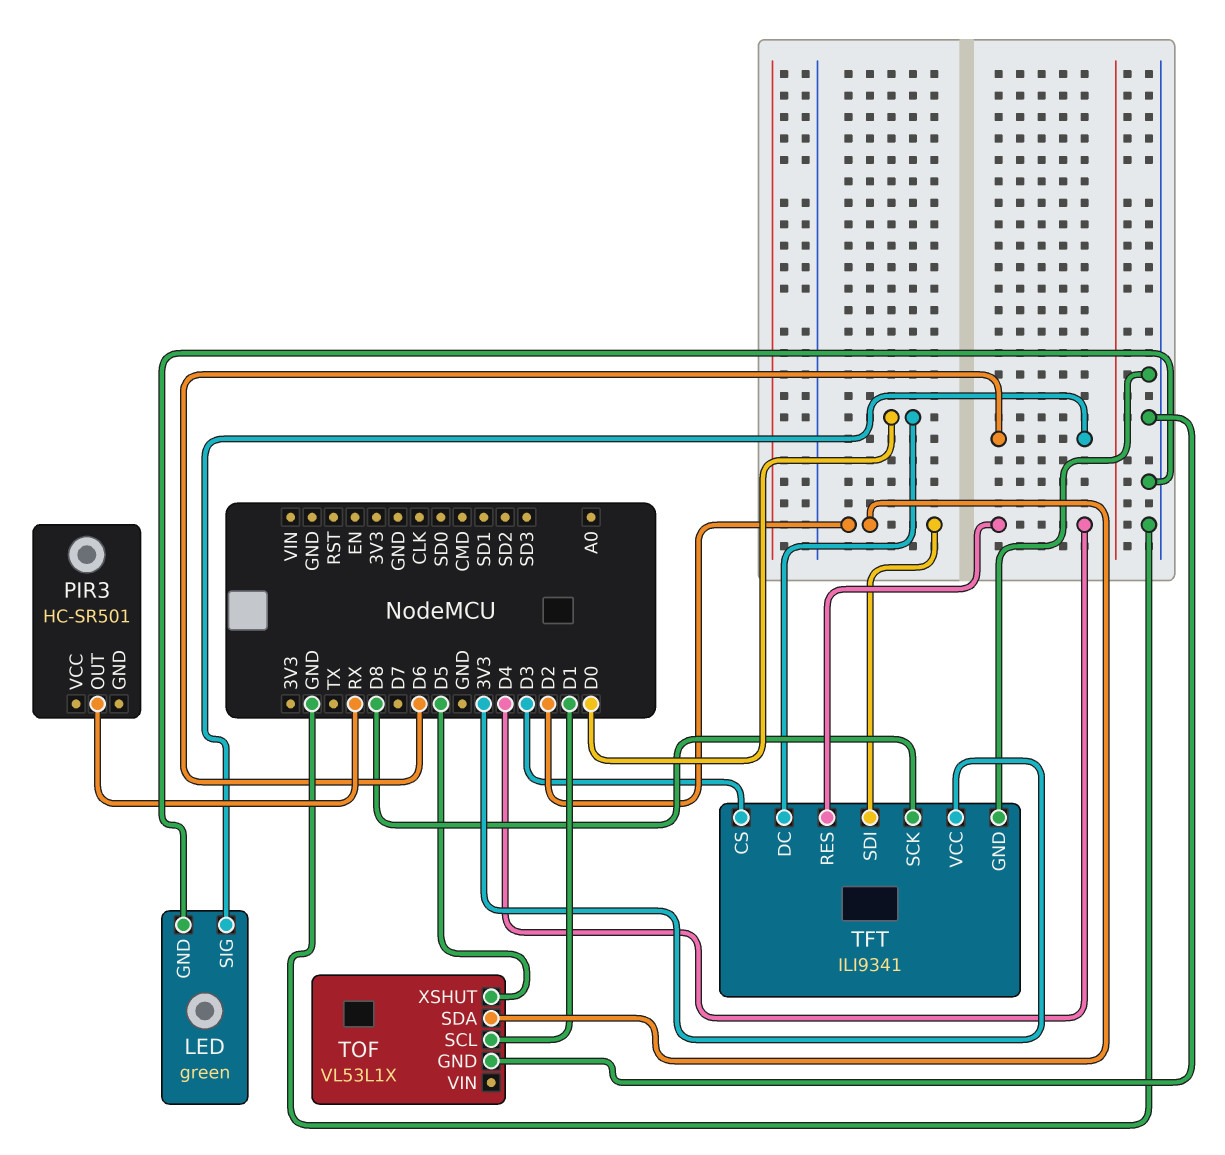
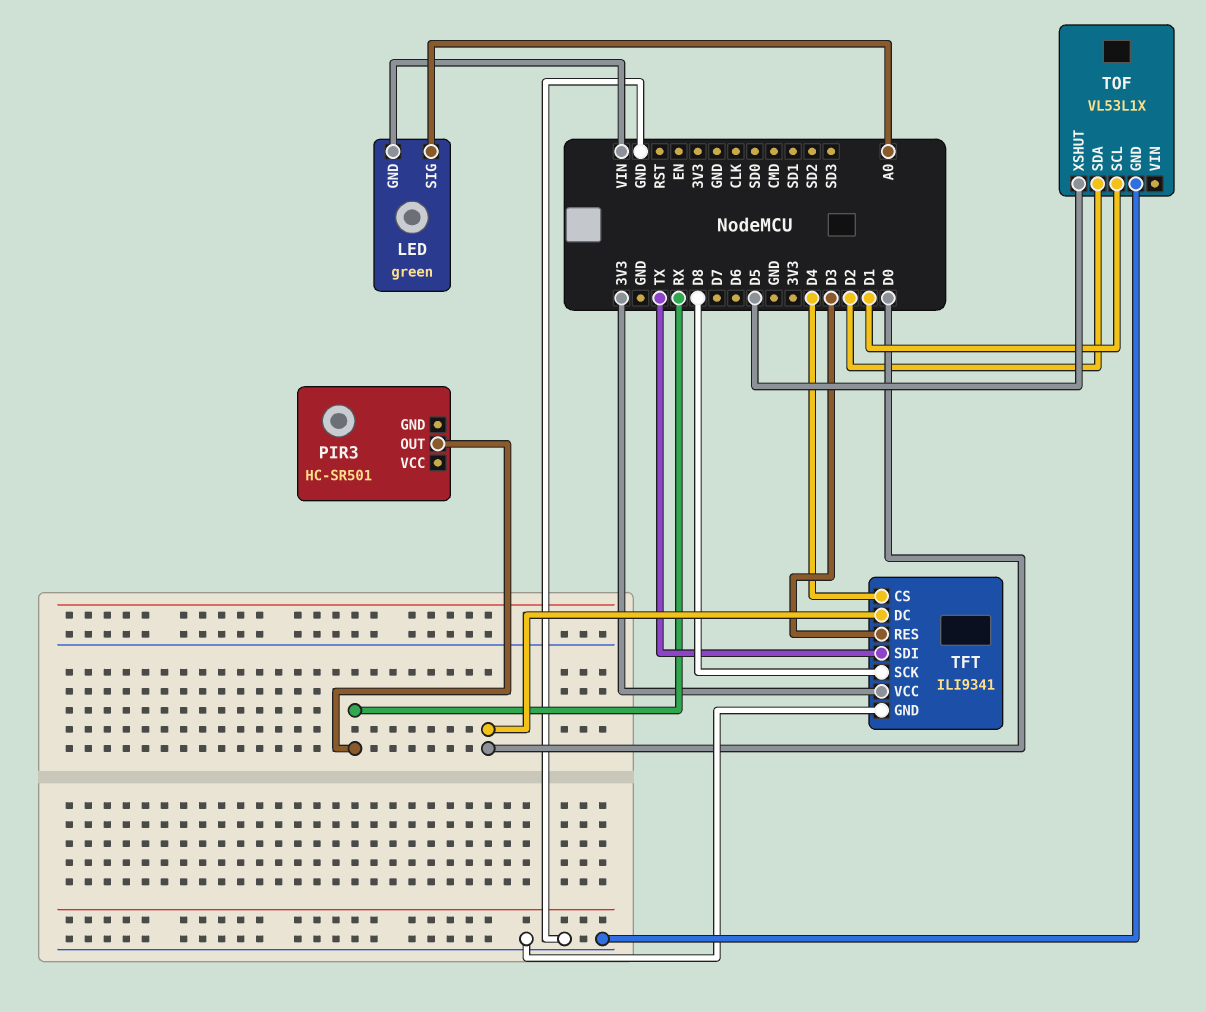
LED pin GND: GND -> VIN
LED pin SIG: D6 -> A0
TFT pin CS: D3 -> D4
TFT pin RES: D4 -> D3
TFT pin SDI: D2 -> TX

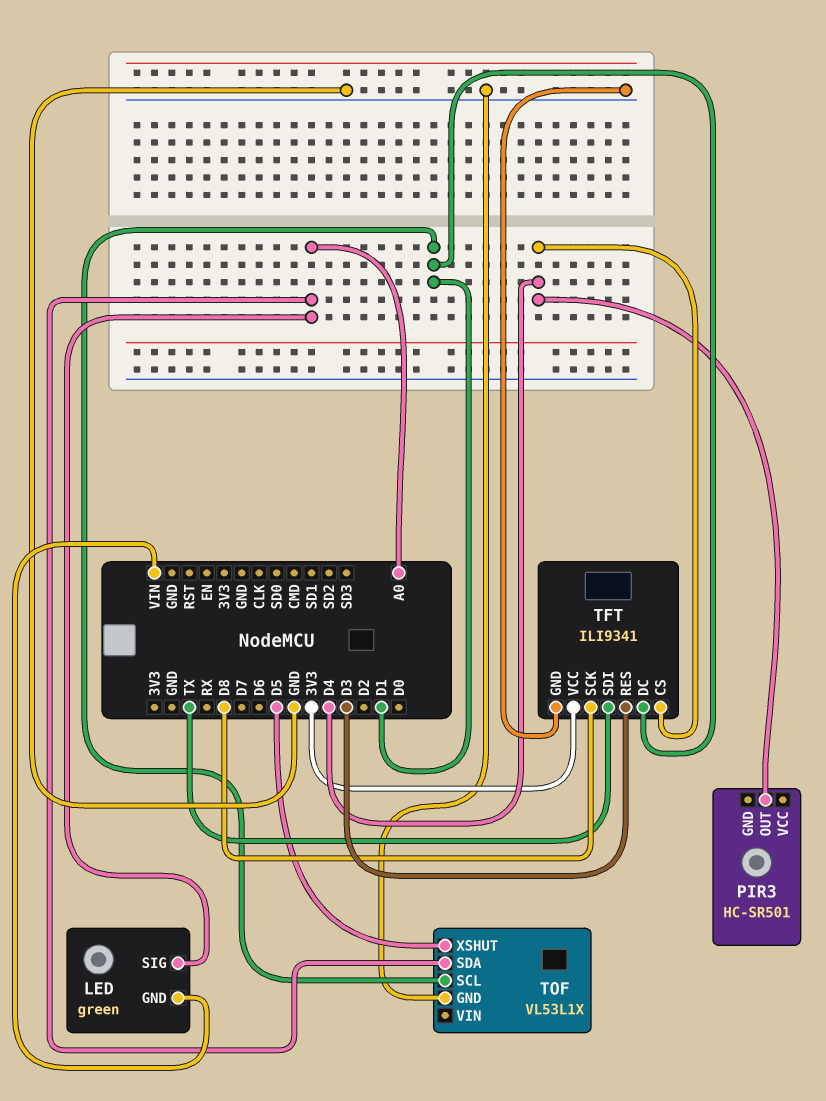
PIR3 pin OUT: RX -> D4
TFT pin DC: D0 -> D1
TOF pin SDA: D2 -> A0

